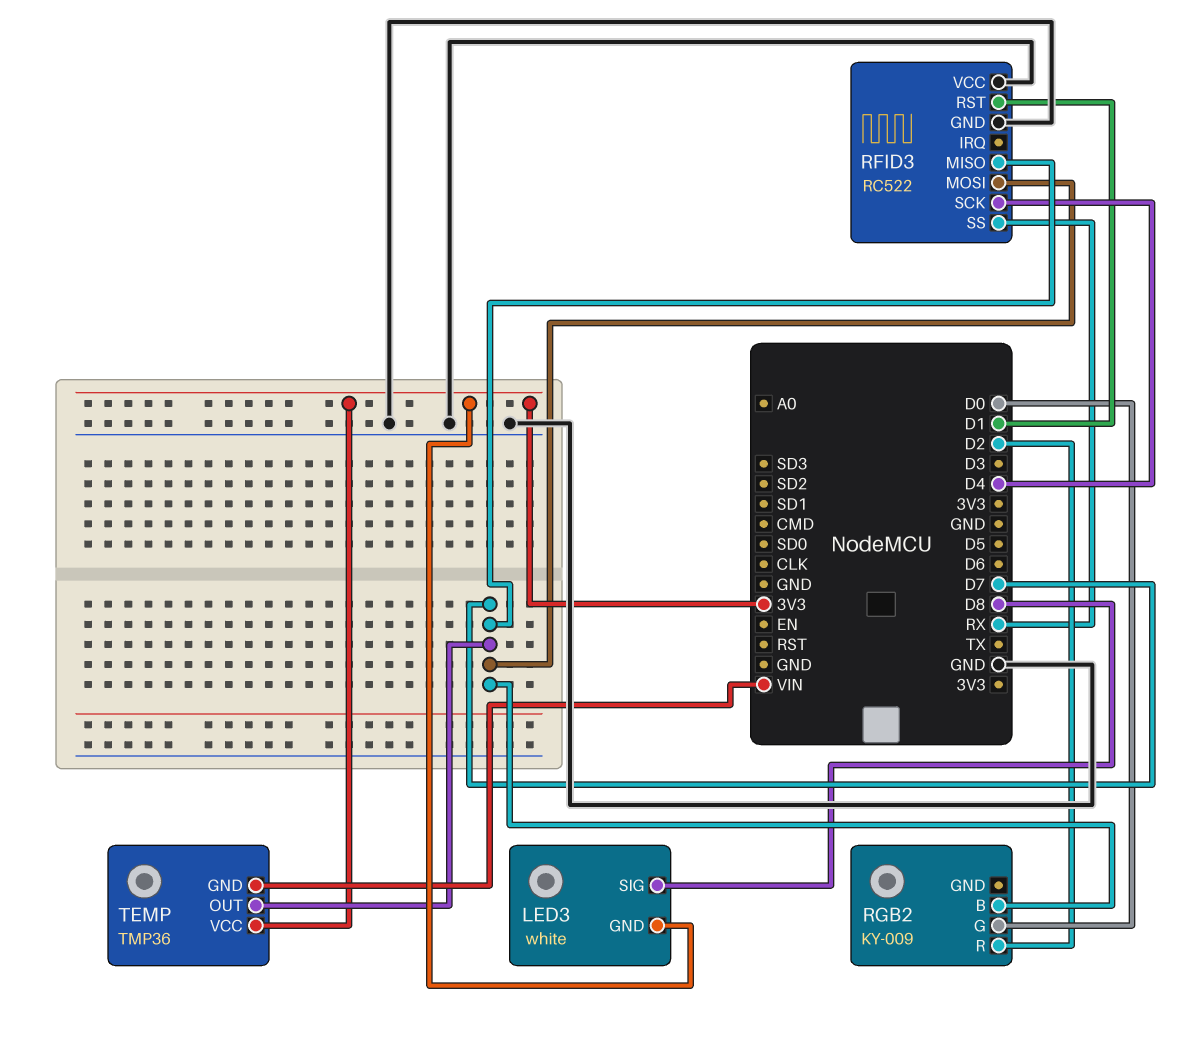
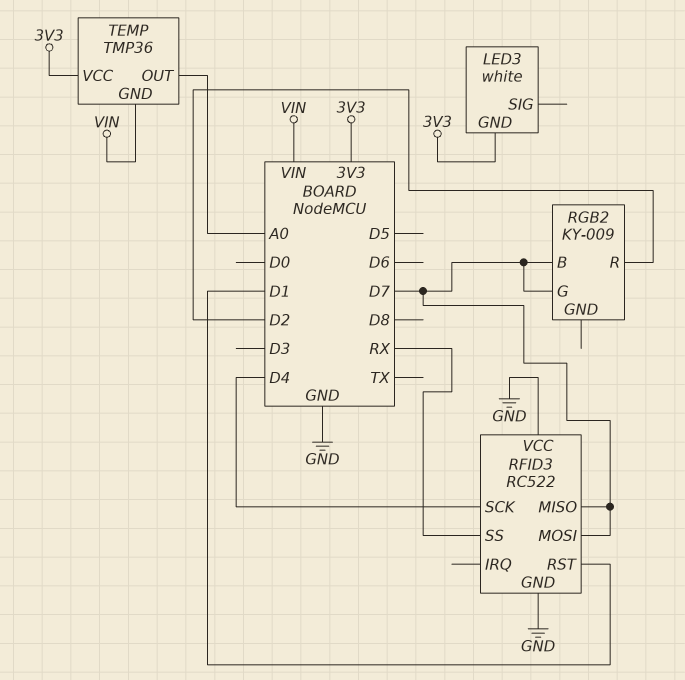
LED3 pin SIG: D8 -> none
RGB2 pin G: D0 -> D7
TEMP pin OUT: D7 -> A0

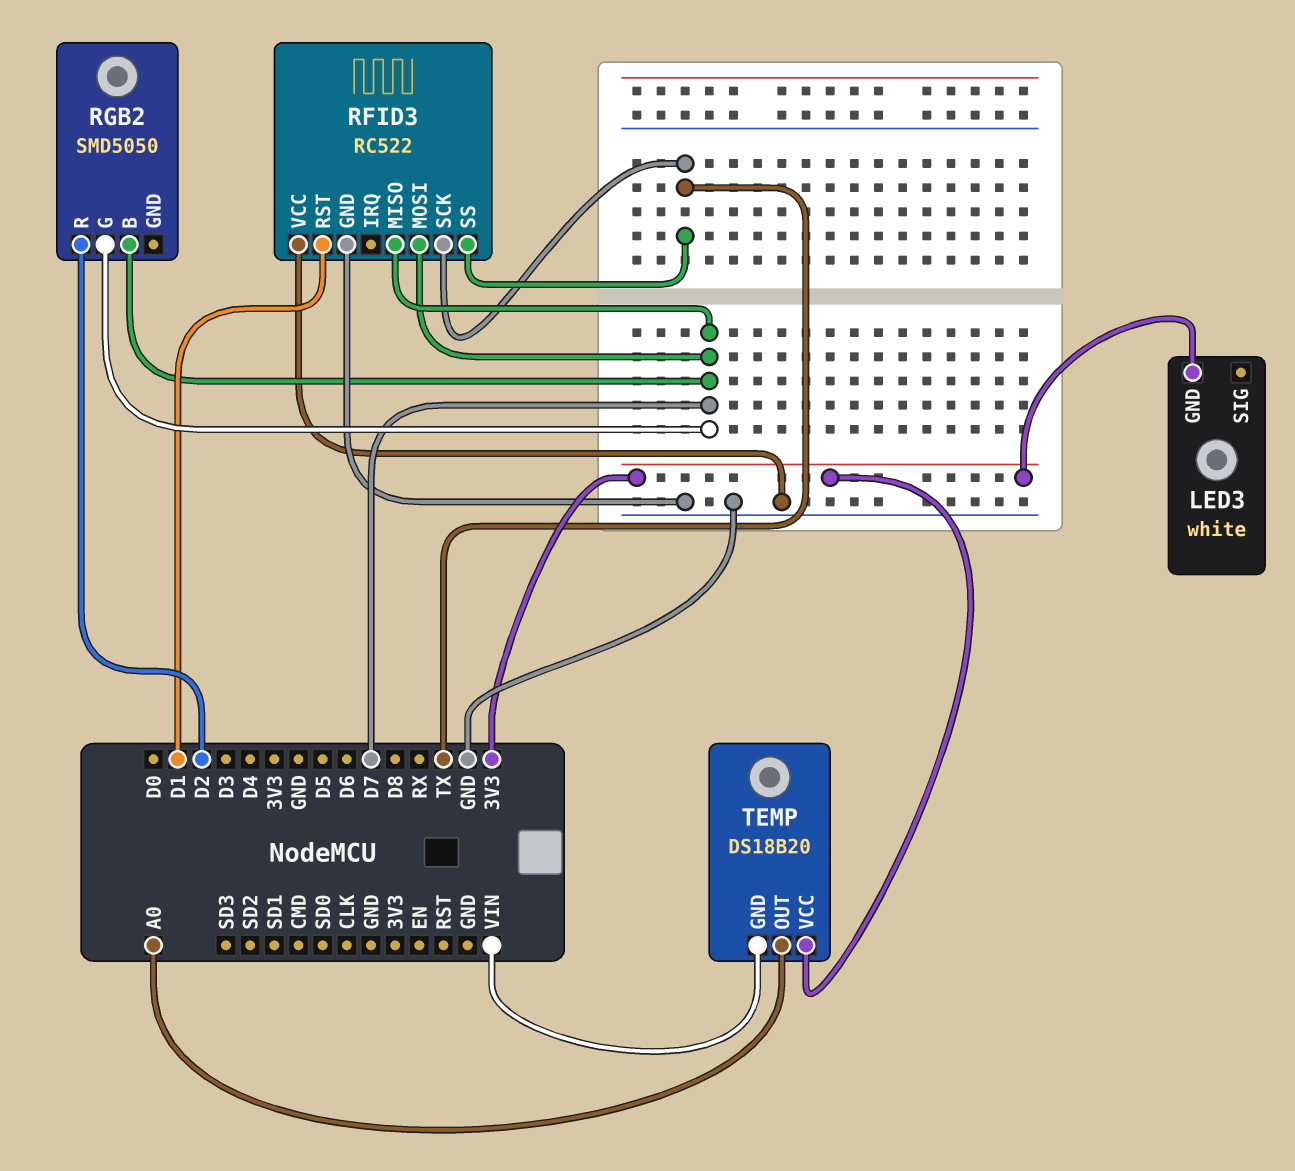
RFID3 pin SCK: D4 -> TX
RFID3 pin SS: RX -> TX
RGB2: KY-009 -> SMD5050
TEMP: TMP36 -> DS18B20

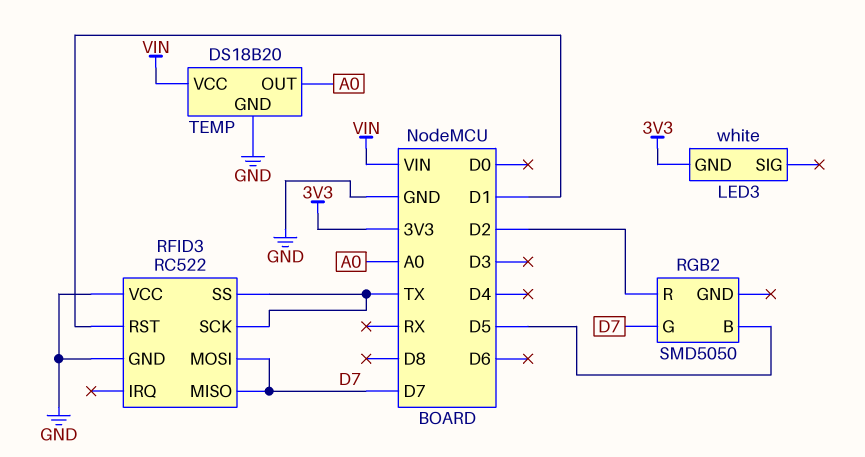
RGB2 pin B: D7 -> D5
TEMP pin GND: VIN -> GND
TEMP pin VCC: 3V3 -> VIN

